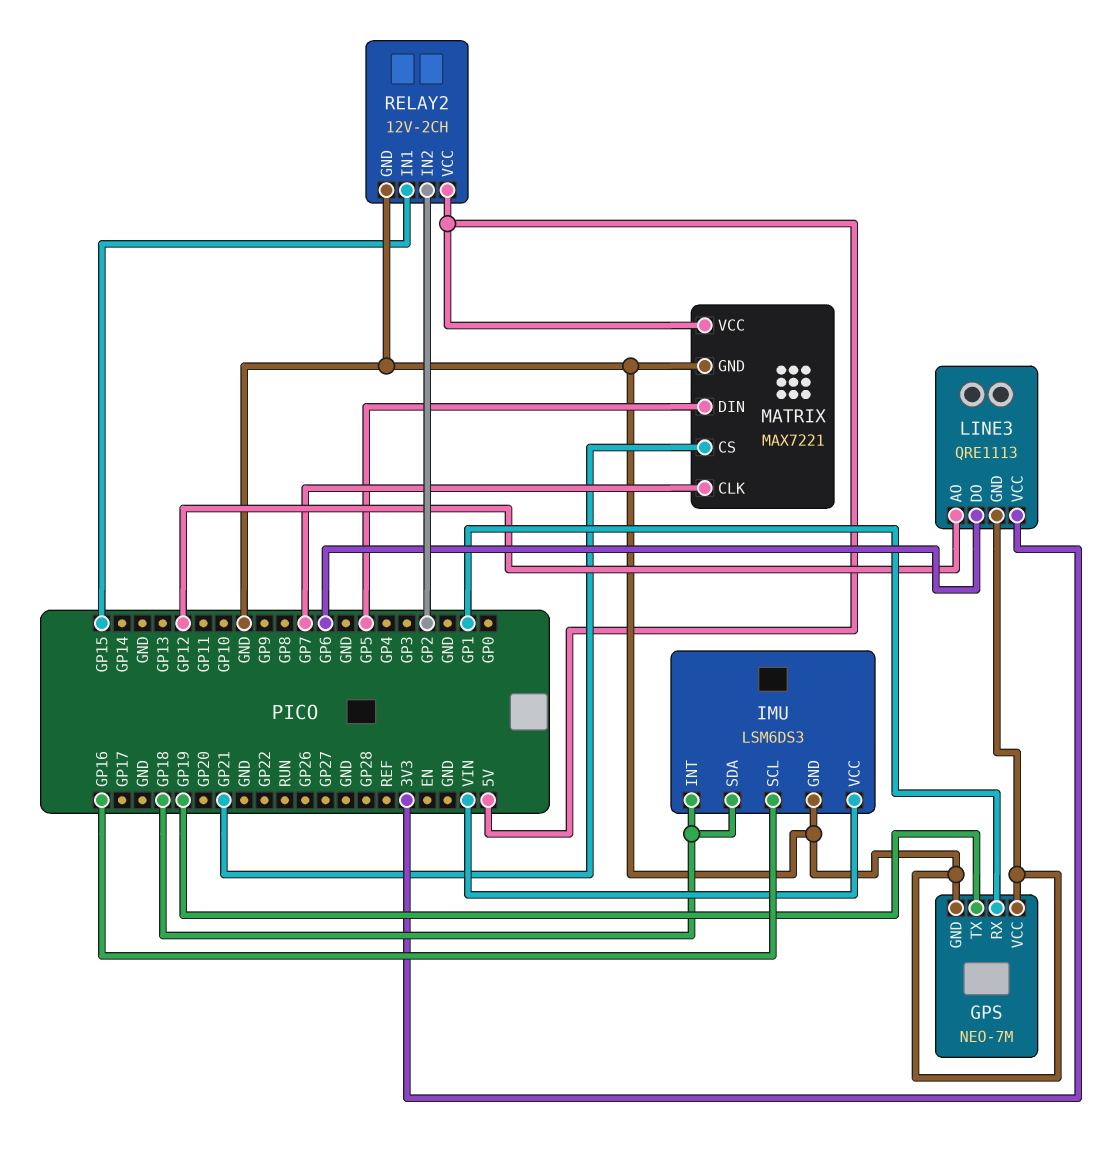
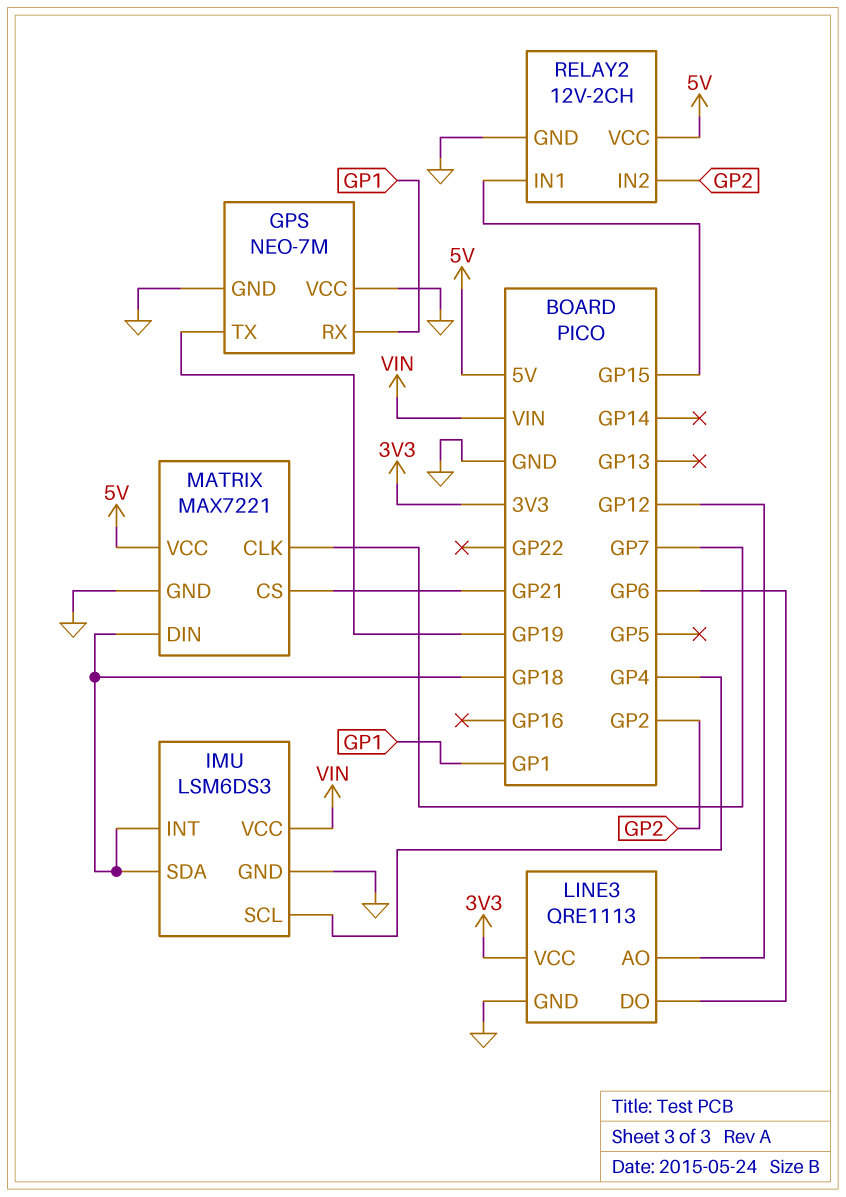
IMU pin SCL: GP16 -> GP4
MATRIX pin DIN: GP5 -> GP18

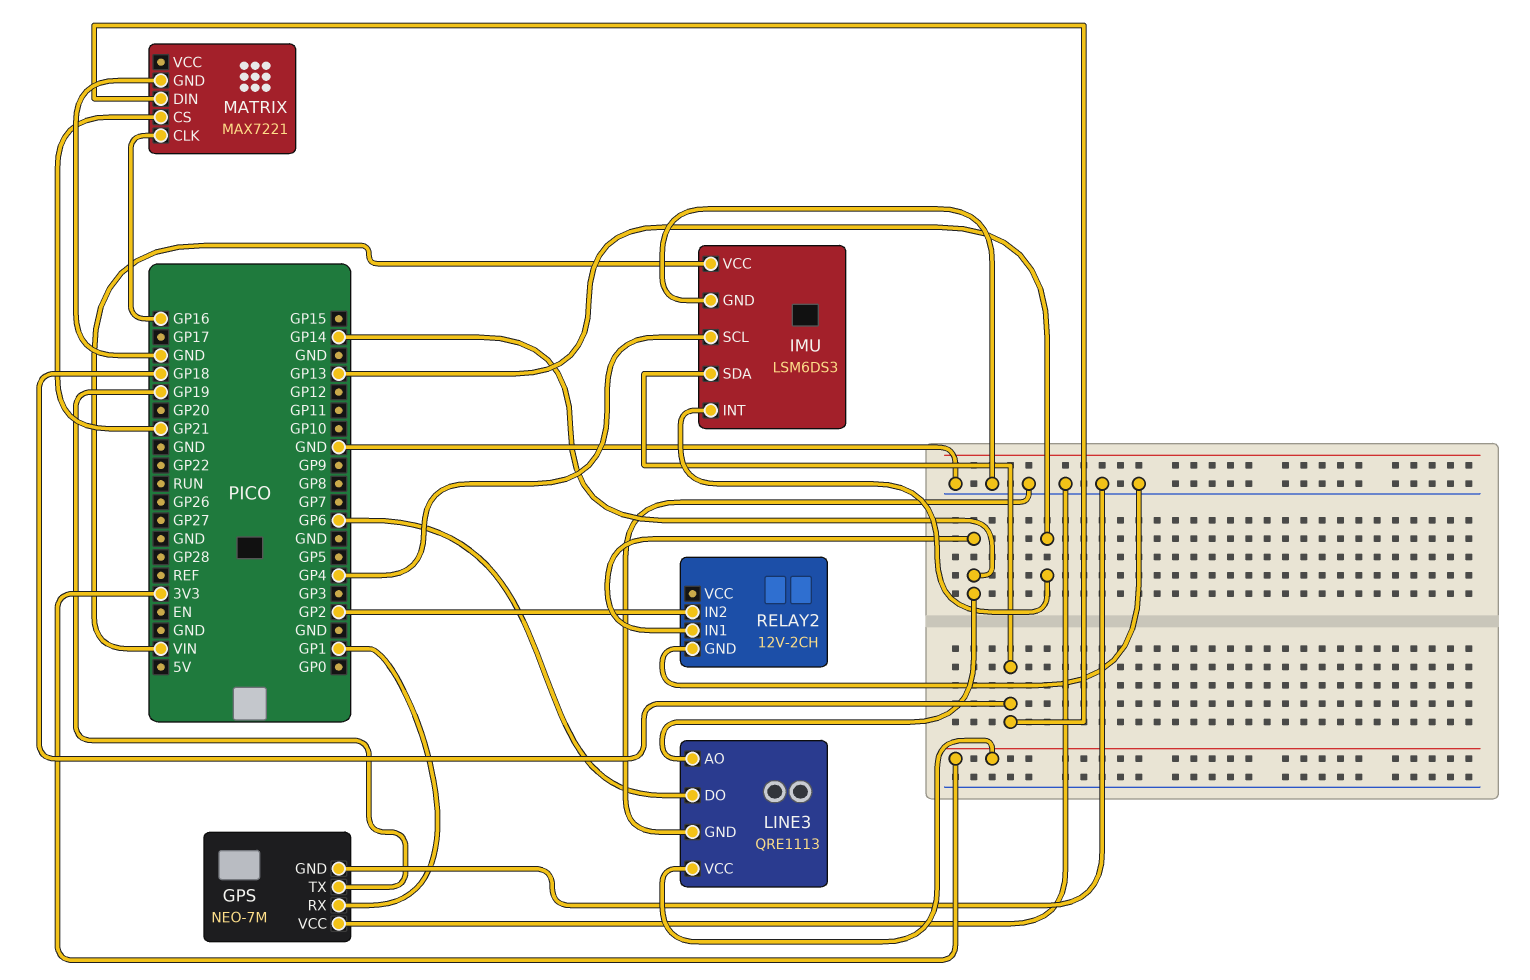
IMU pin INT: GP18 -> GP13
LINE3 pin AO: GP12 -> GP14
MATRIX pin CLK: GP7 -> GP16
MATRIX pin VCC: 5V -> none
RELAY2 pin IN1: GP15 -> GP14
RELAY2 pin VCC: 5V -> none

